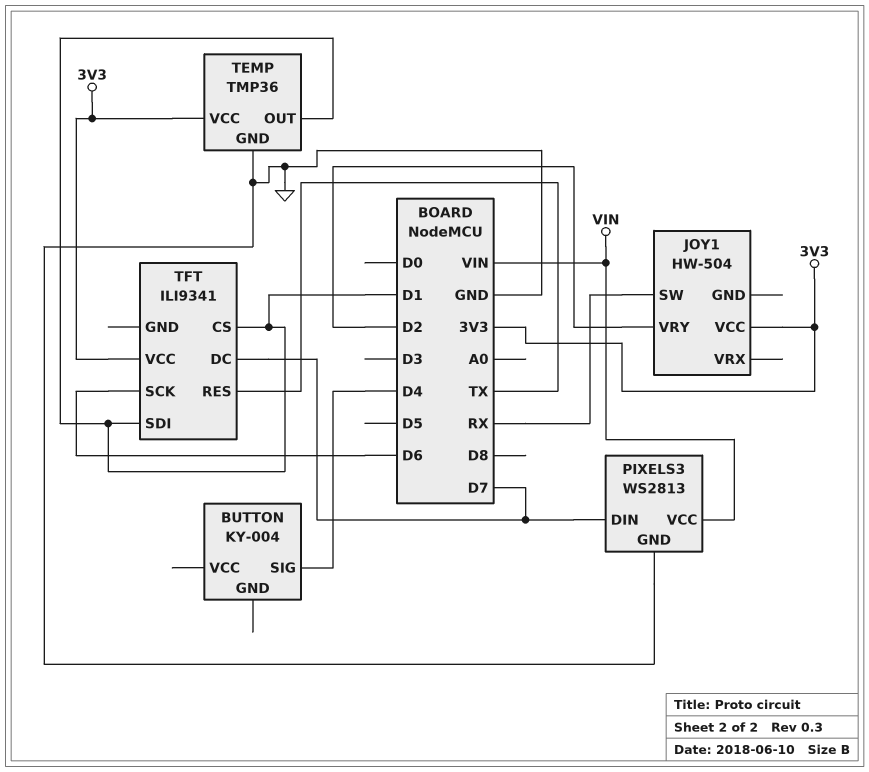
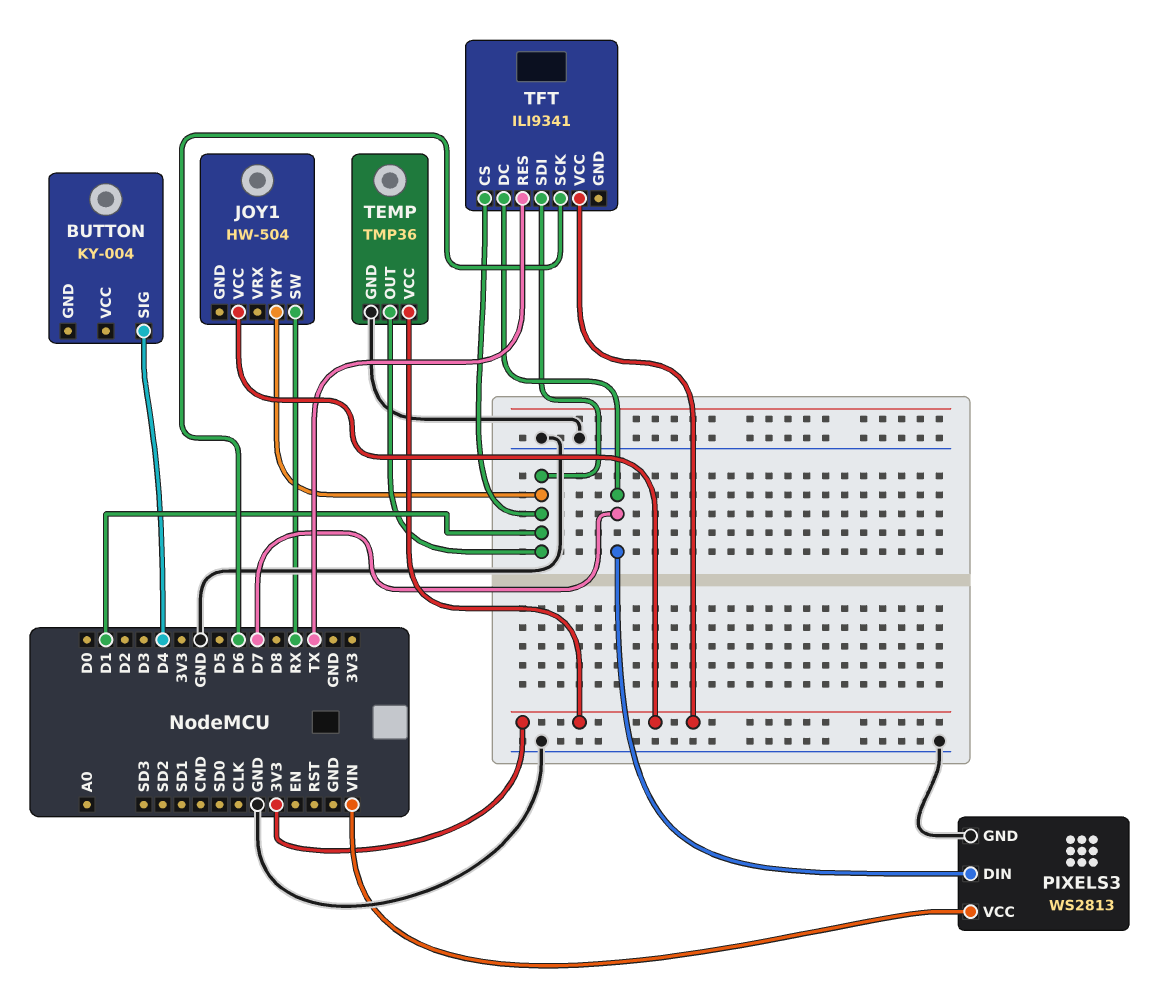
JOY1 pin VRY: D2 -> D1

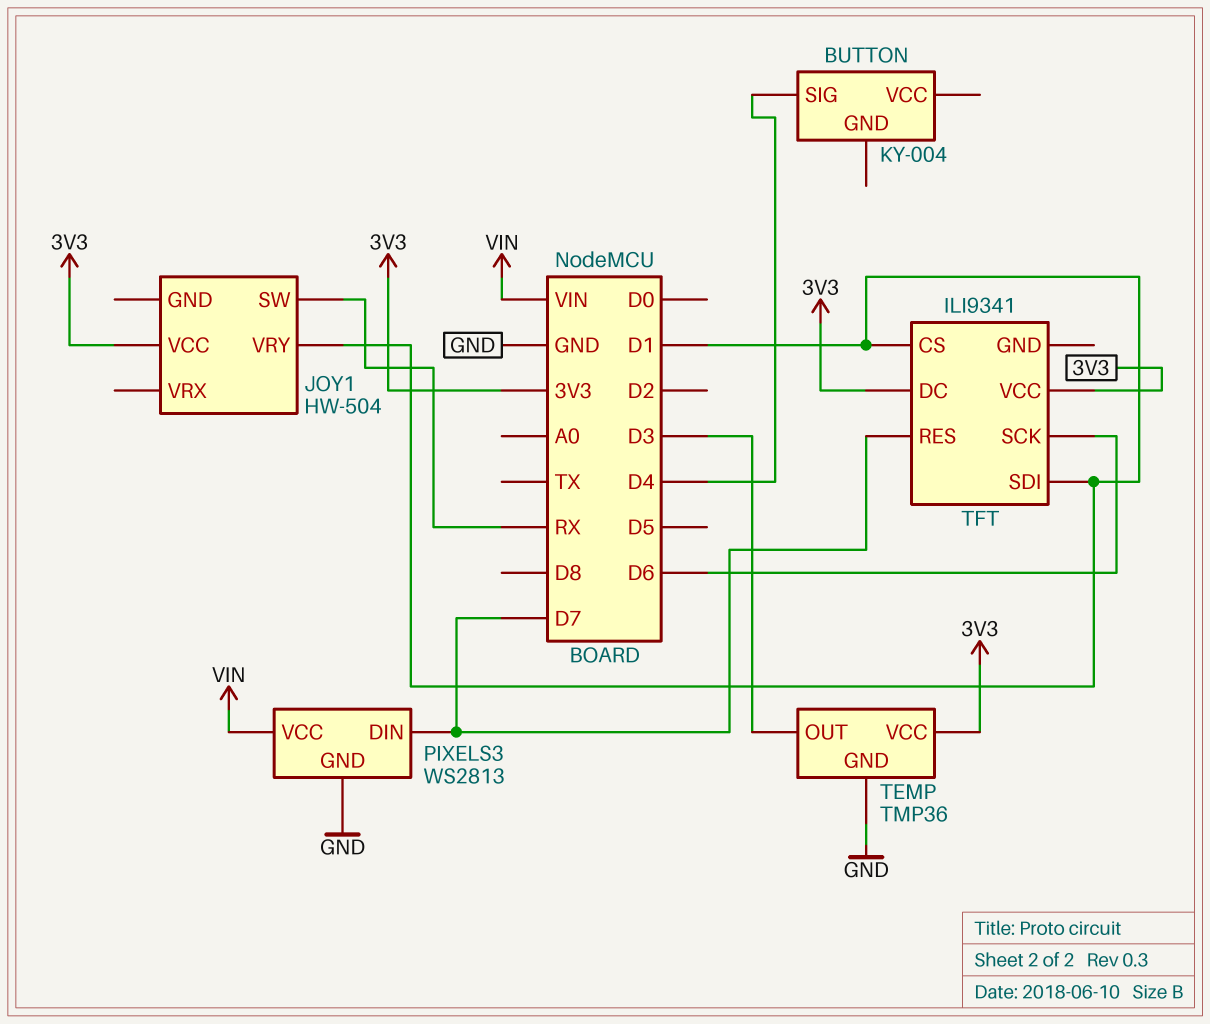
TEMP pin OUT: D1 -> D3
TFT pin DC: D7 -> 3V3
TFT pin RES: TX -> D7

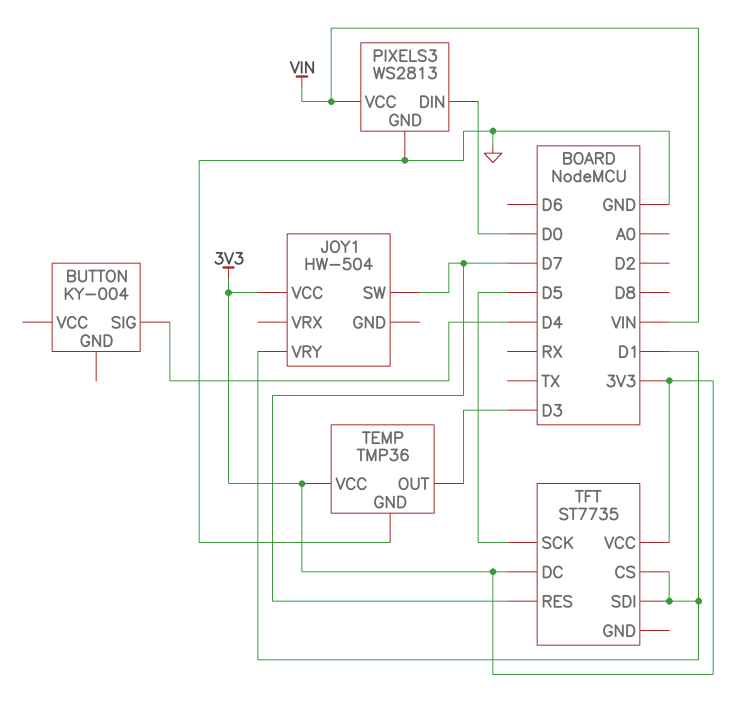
JOY1 pin SW: RX -> D7
PIXELS3 pin DIN: D7 -> D0
TFT: ILI9341 -> ST7735
TFT pin SCK: D6 -> D5

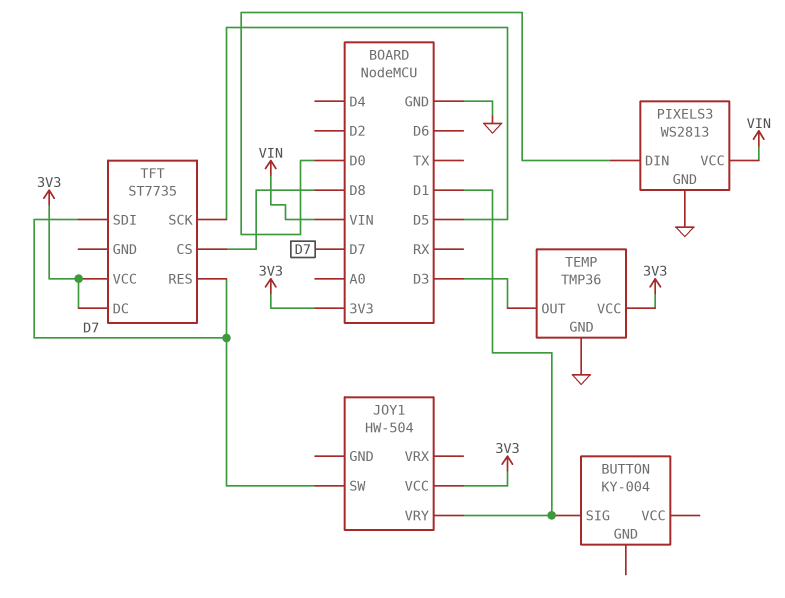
BUTTON pin SIG: D4 -> D1
TFT pin CS: D1 -> D8
TFT pin SDI: D1 -> D7

